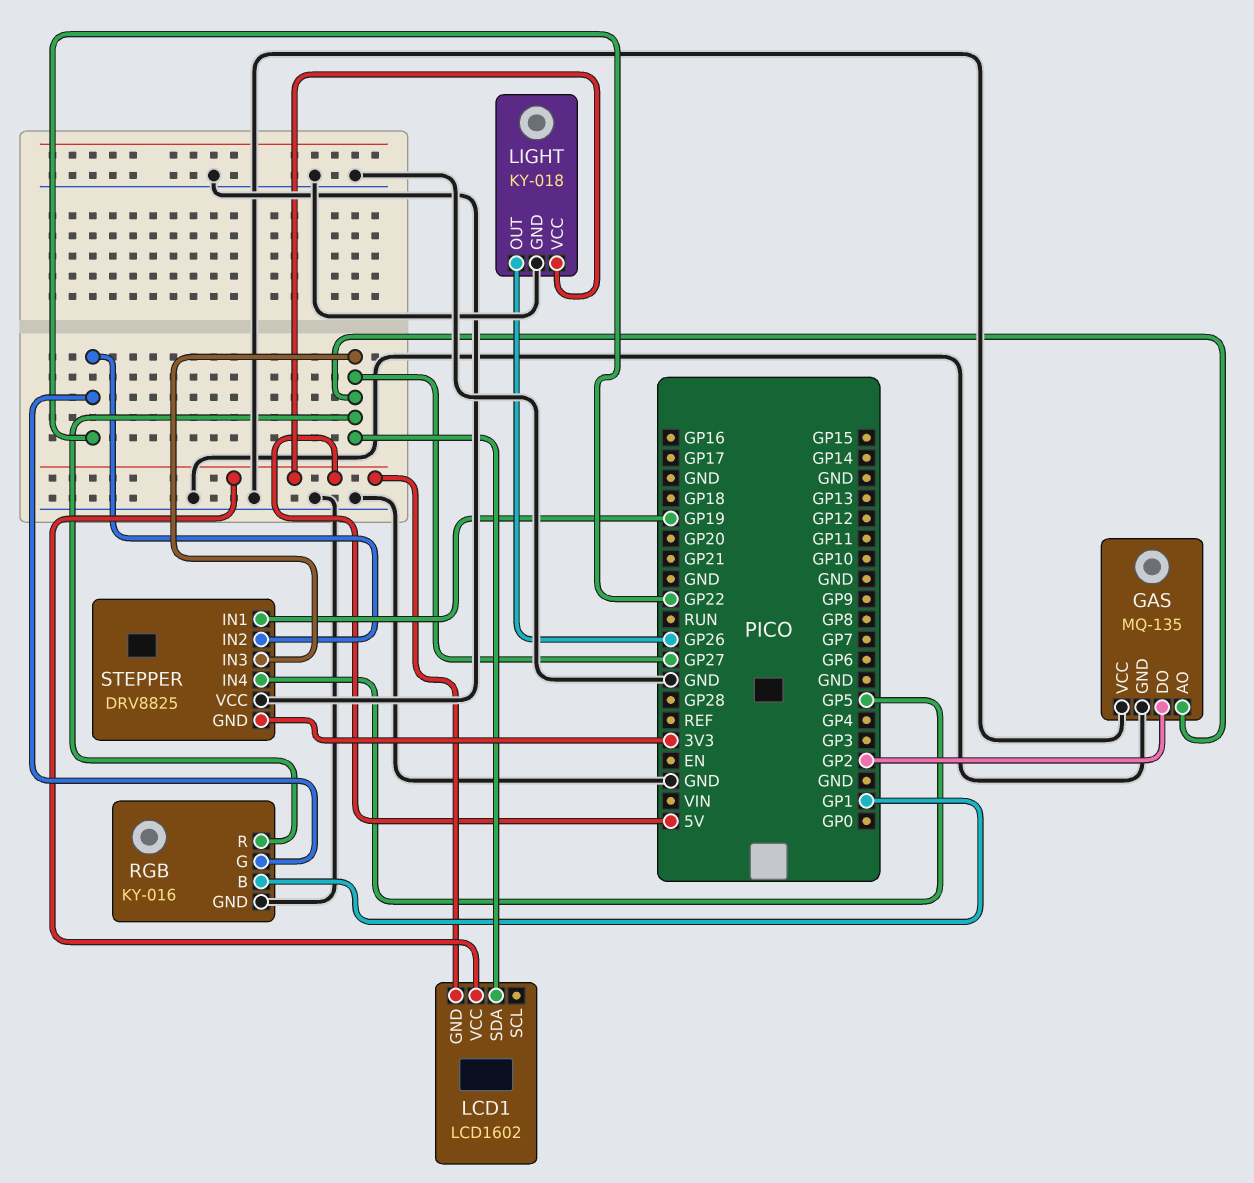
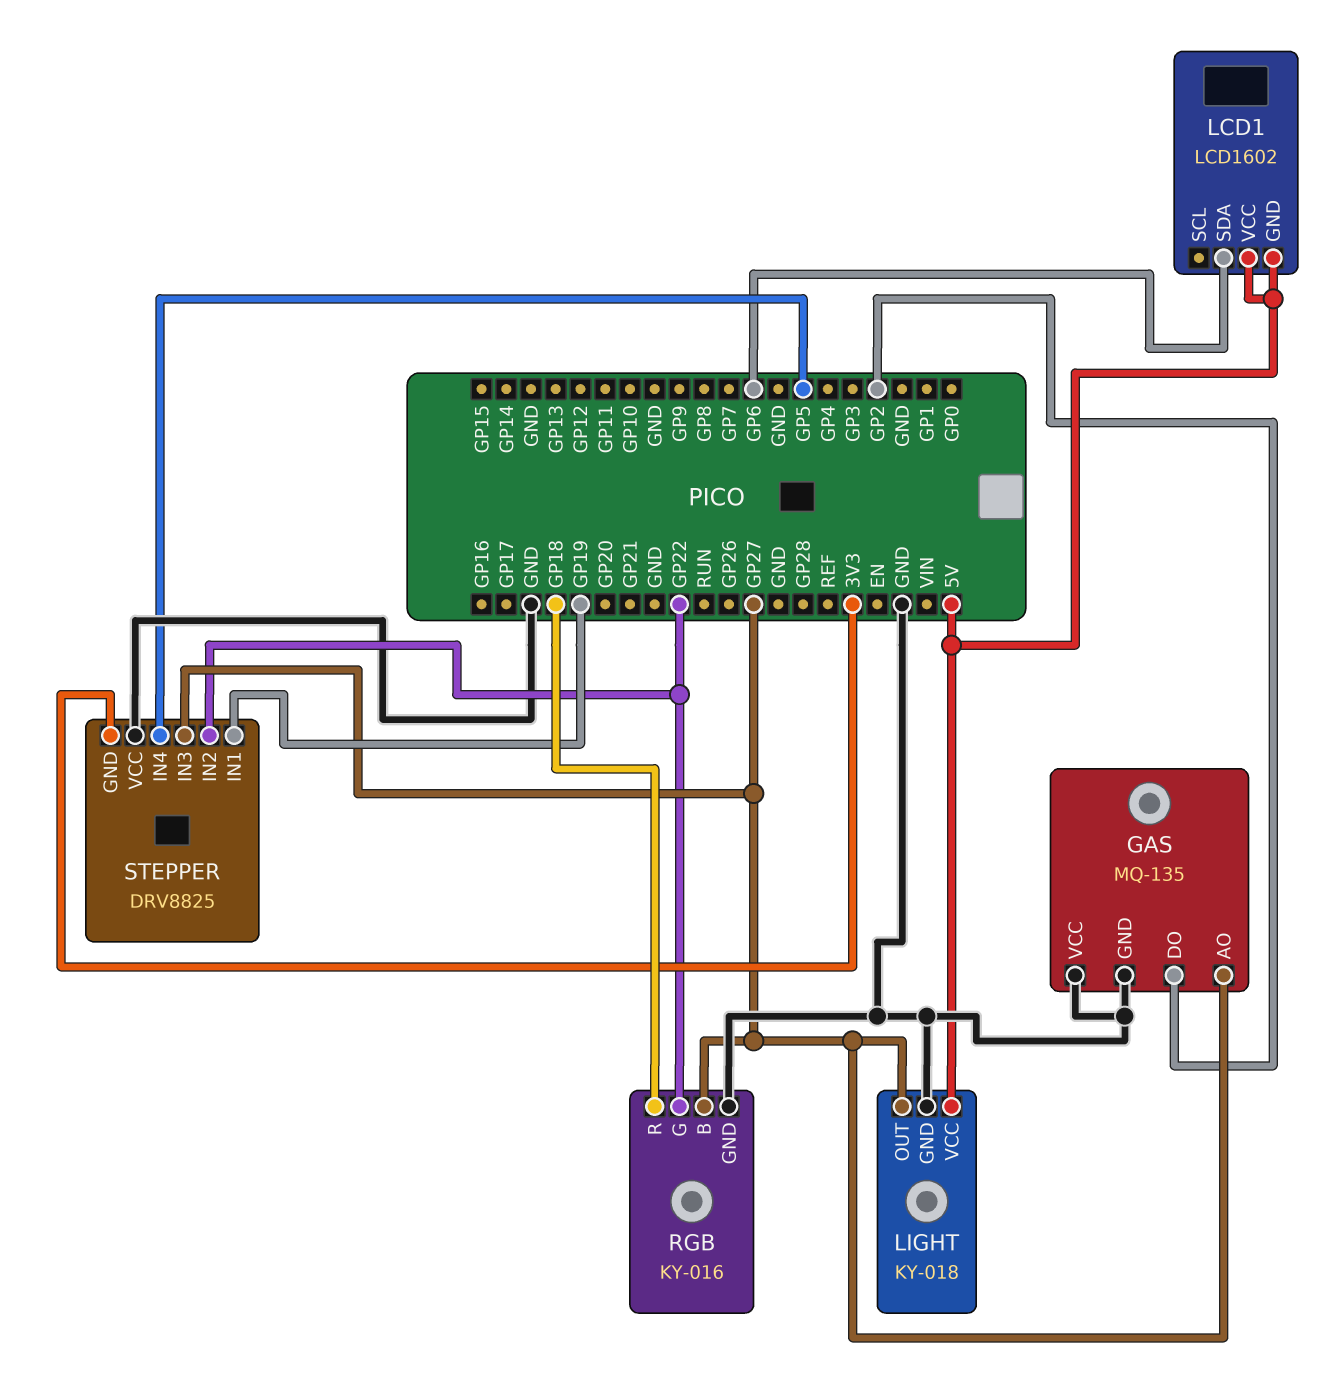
LCD1 pin SDA: GP27 -> GP6
LIGHT pin OUT: GP26 -> GP27
RGB pin B: GP1 -> GP27
RGB pin R: GP27 -> GP18

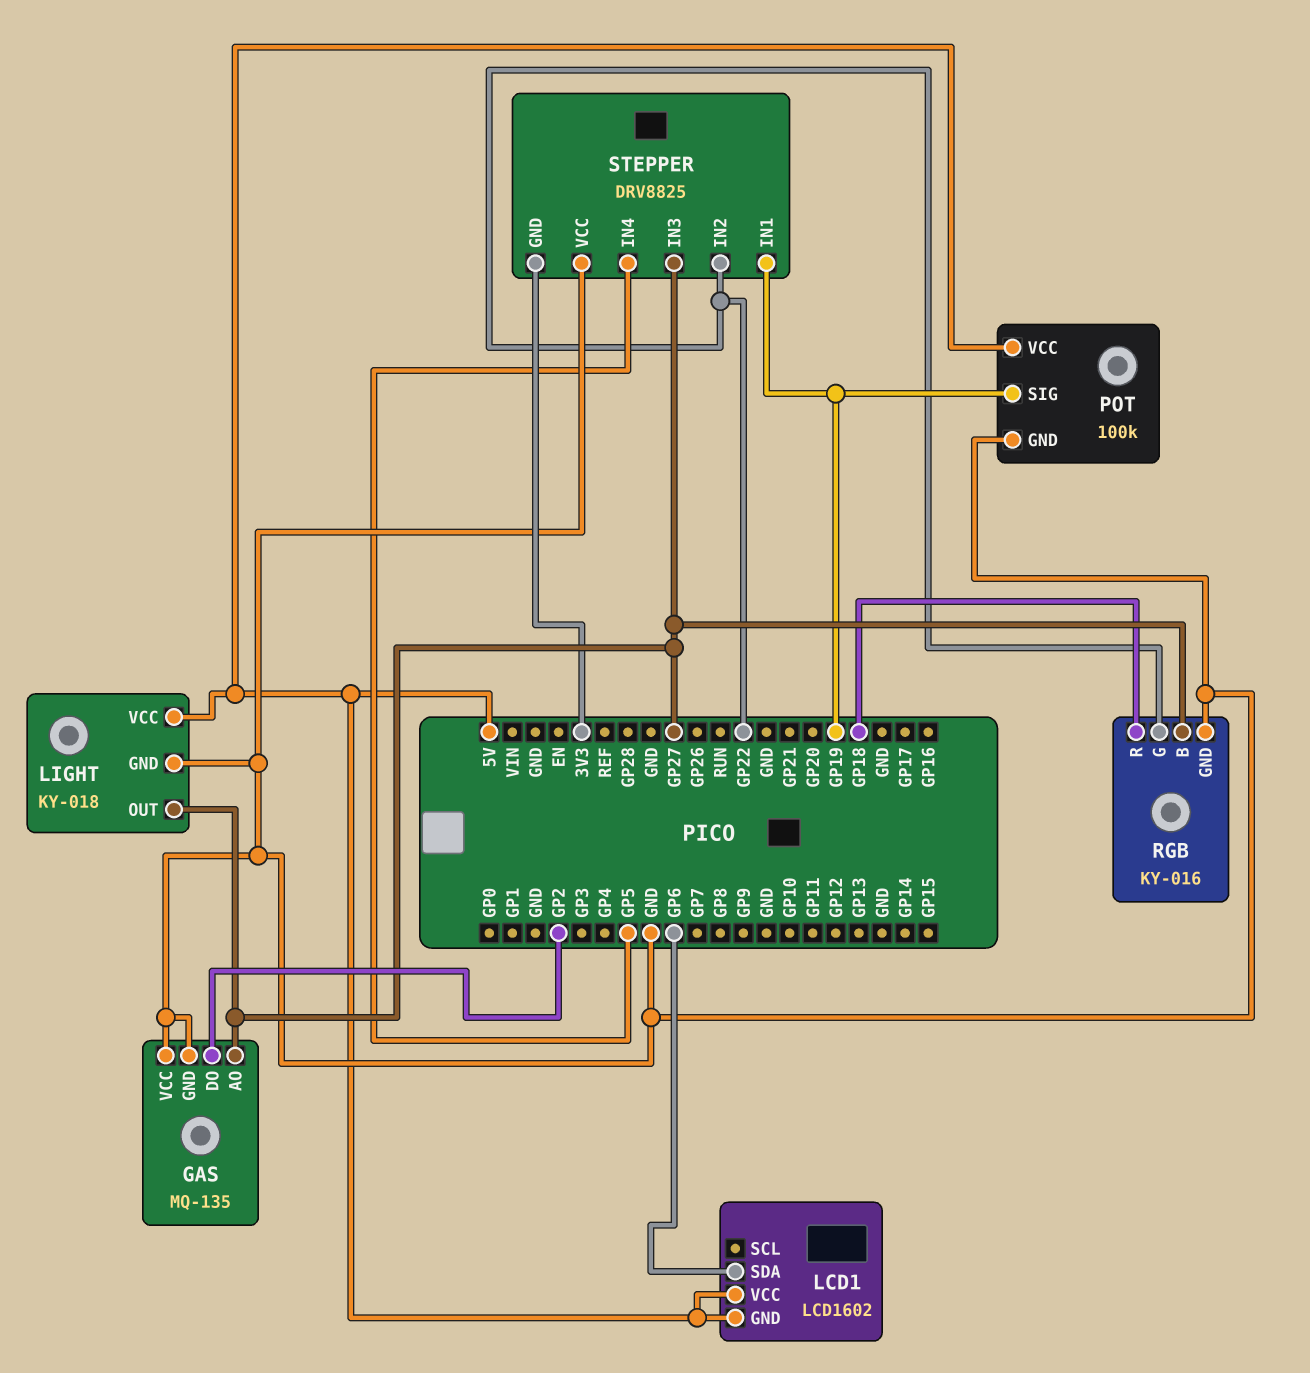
POT: none -> 100k
POT pin GND: none -> GND
POT pin SIG: none -> GP19
POT pin VCC: none -> 5V

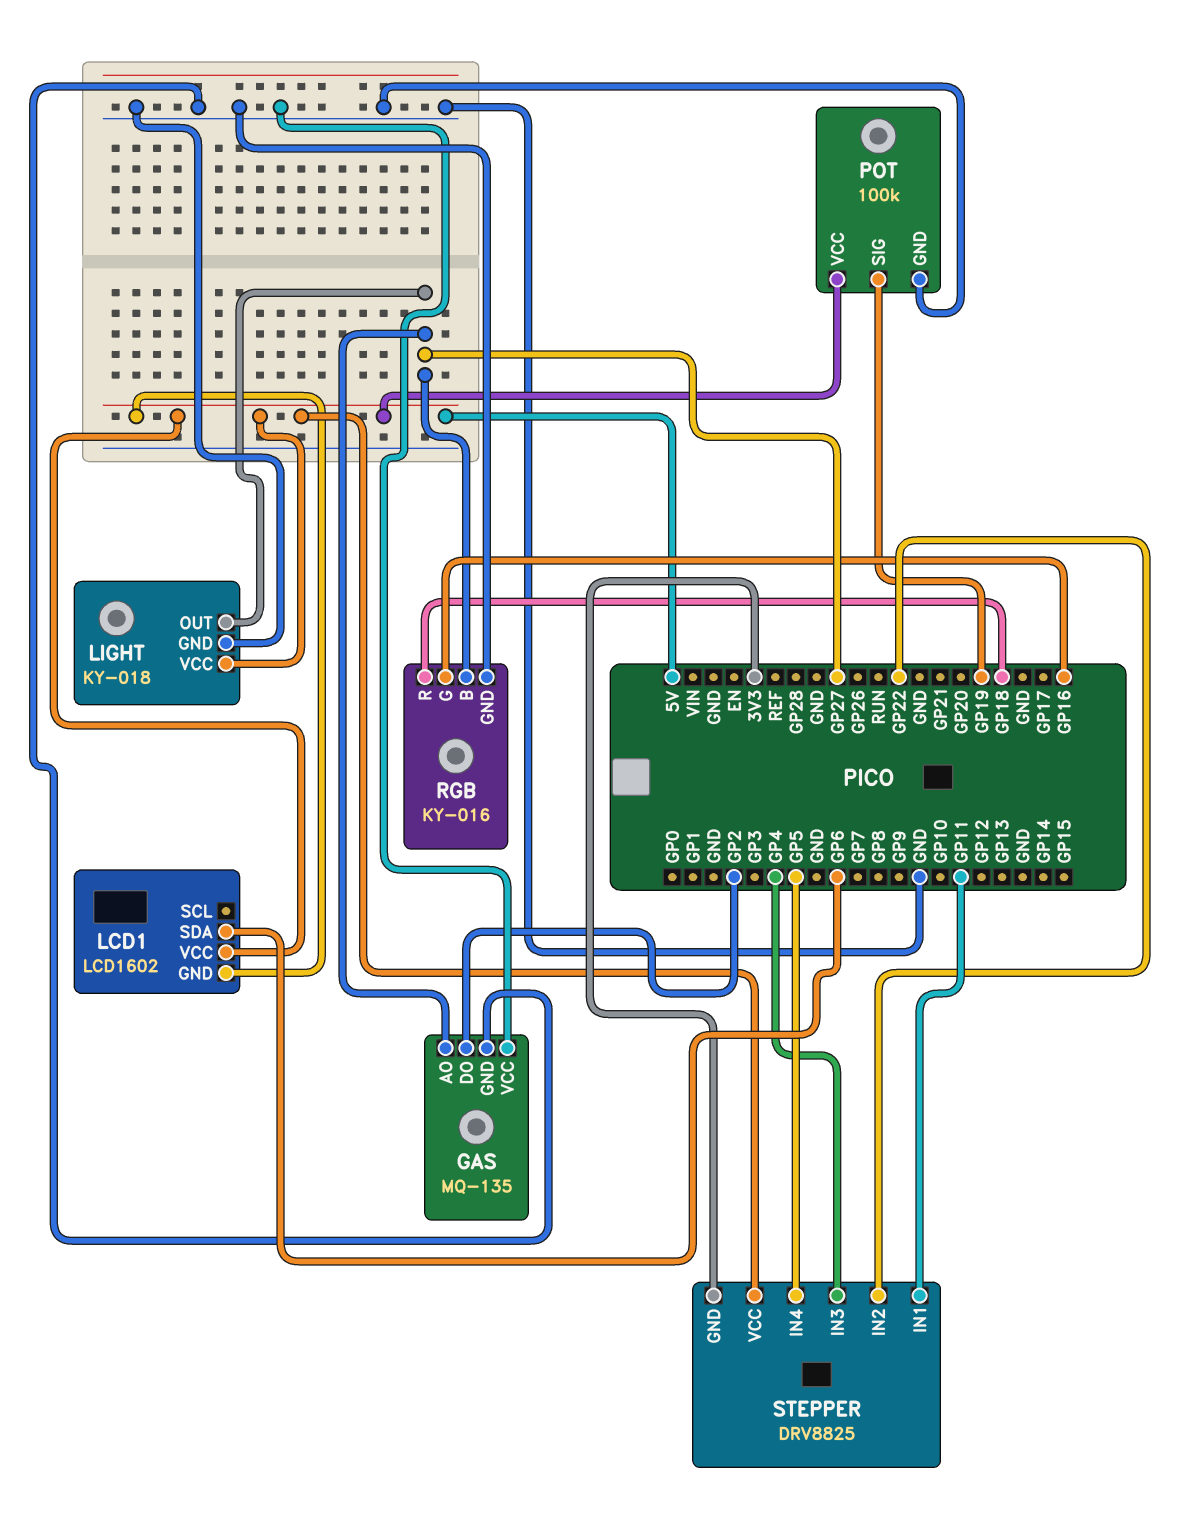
RGB pin G: GP22 -> GP16
STEPPER pin IN1: GP19 -> GP11
STEPPER pin IN3: GP27 -> GP4
STEPPER pin VCC: GND -> 5V

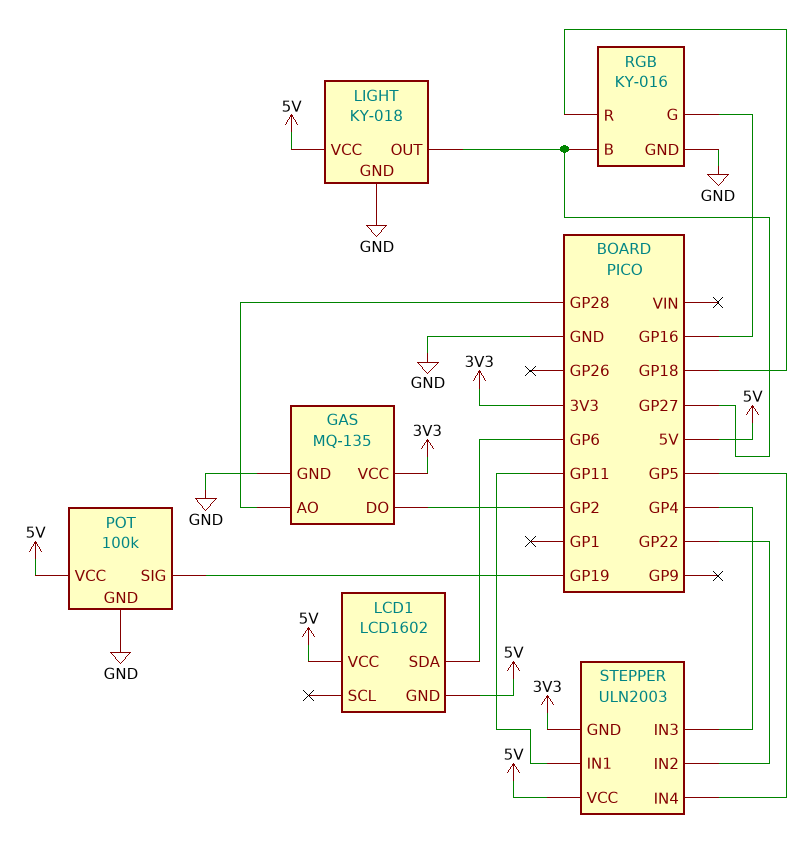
GAS pin AO: GP27 -> GP28
GAS pin VCC: GND -> 3V3
STEPPER: DRV8825 -> ULN2003

